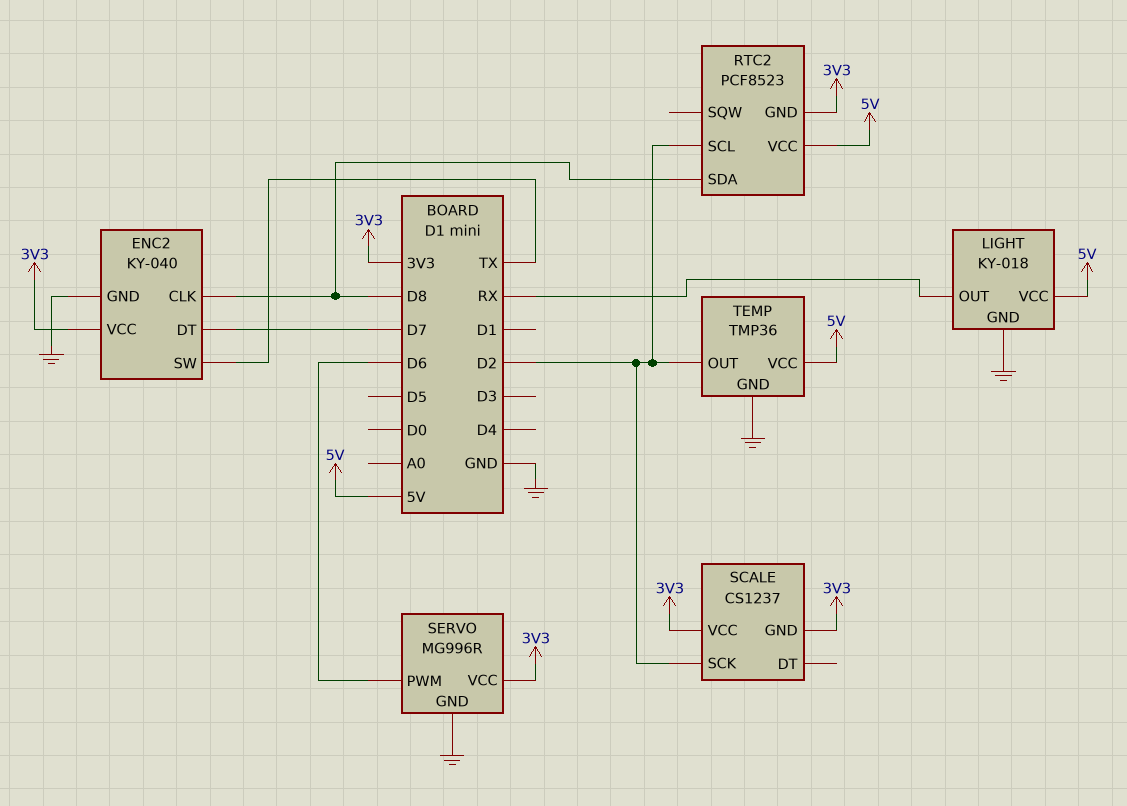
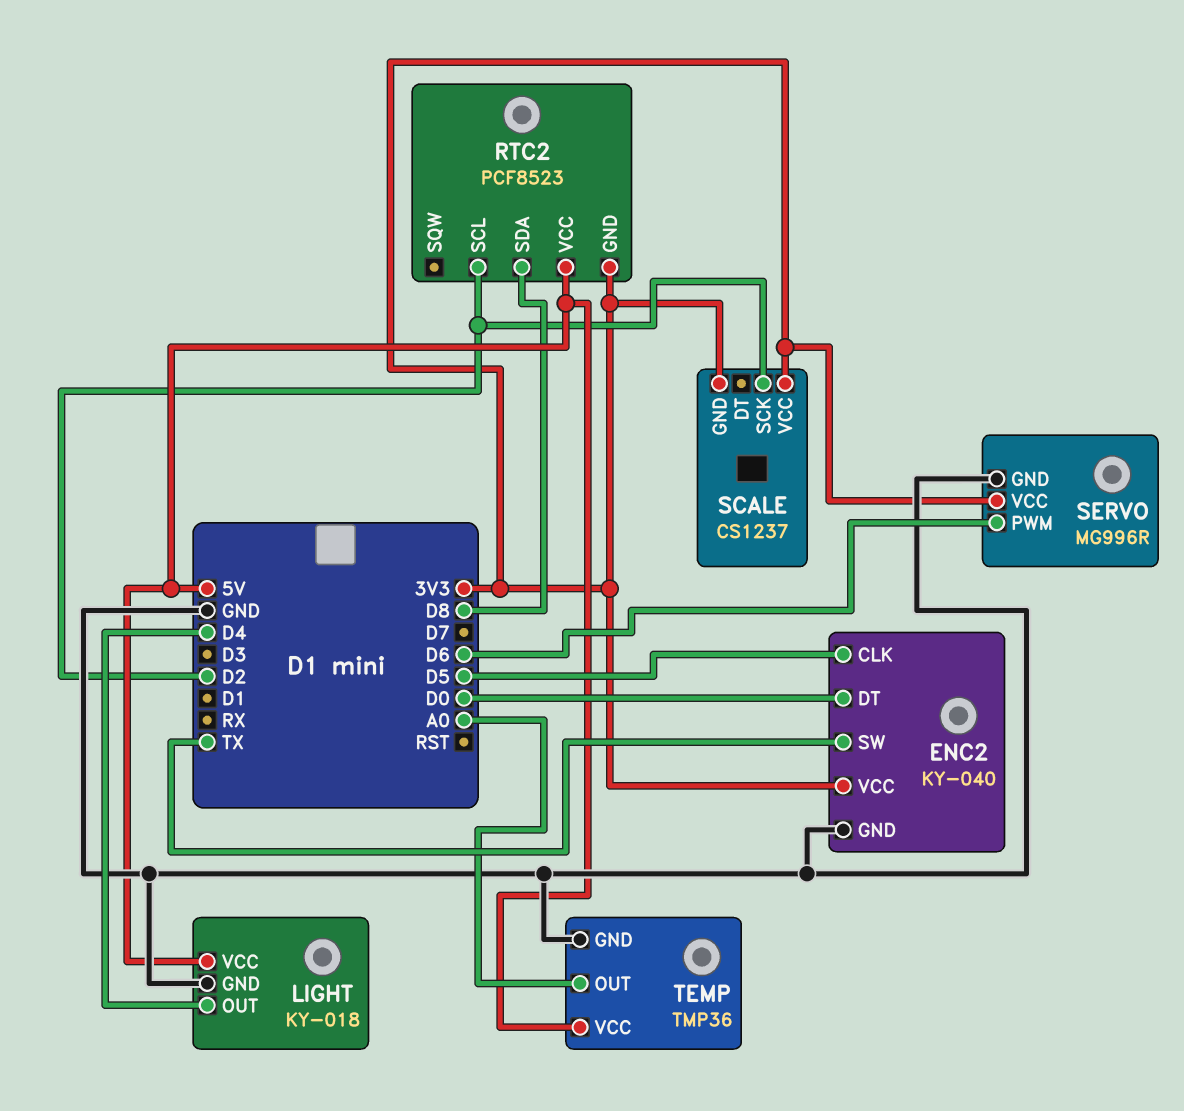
ENC2 pin CLK: D8 -> D5
ENC2 pin DT: D7 -> D0
LIGHT pin OUT: RX -> D4
TEMP pin OUT: D2 -> A0

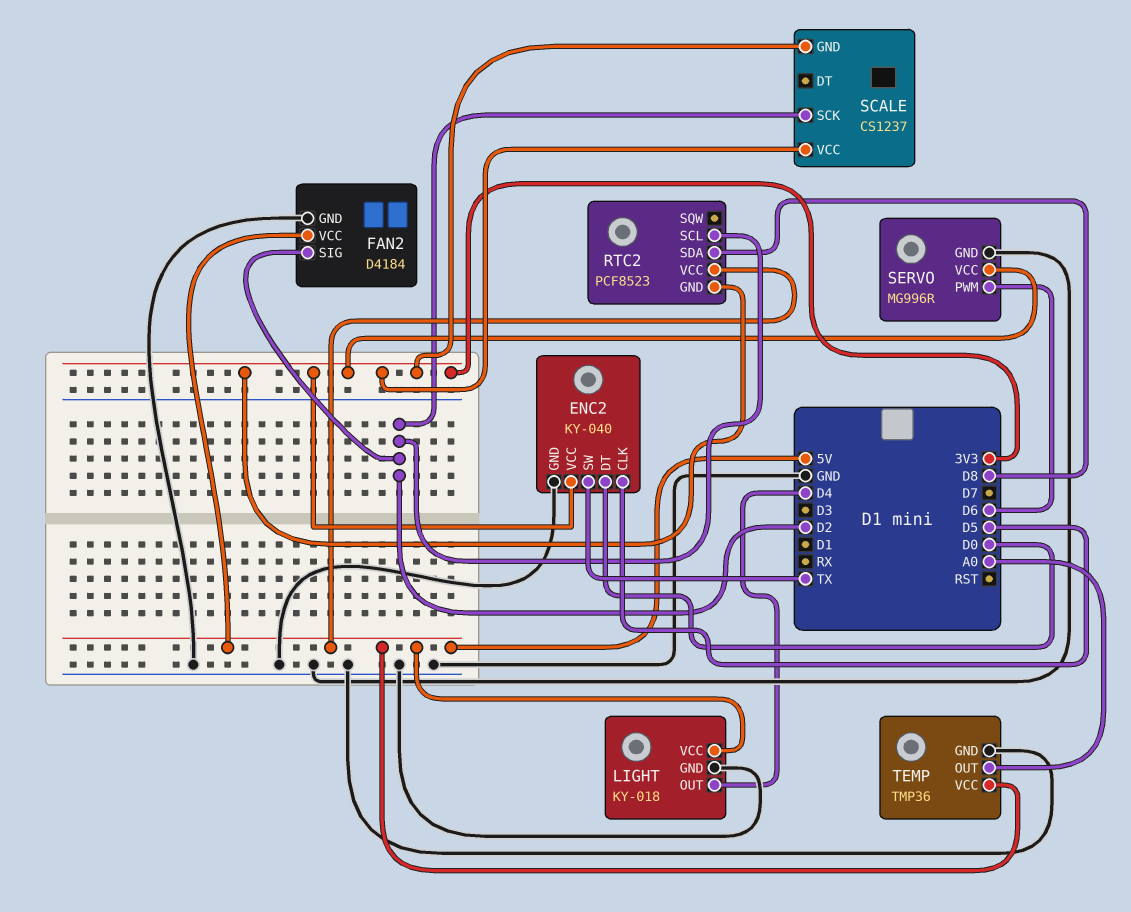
FAN2: none -> D4184
FAN2 pin GND: none -> GND
FAN2 pin SIG: none -> D2
FAN2 pin VCC: none -> 5V

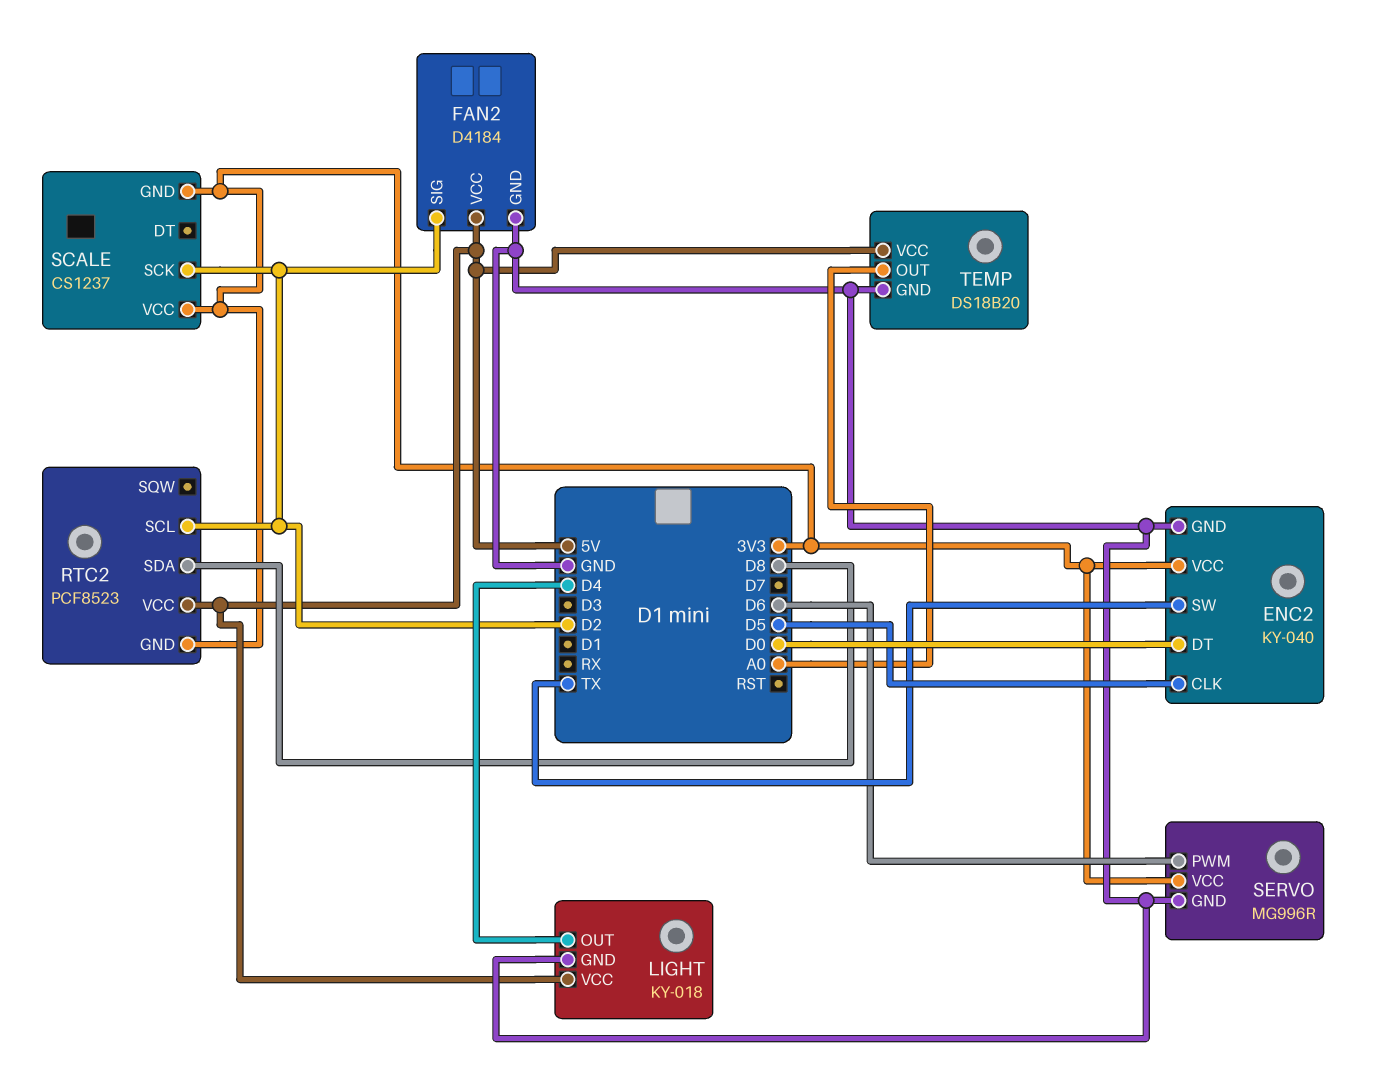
TEMP: TMP36 -> DS18B20

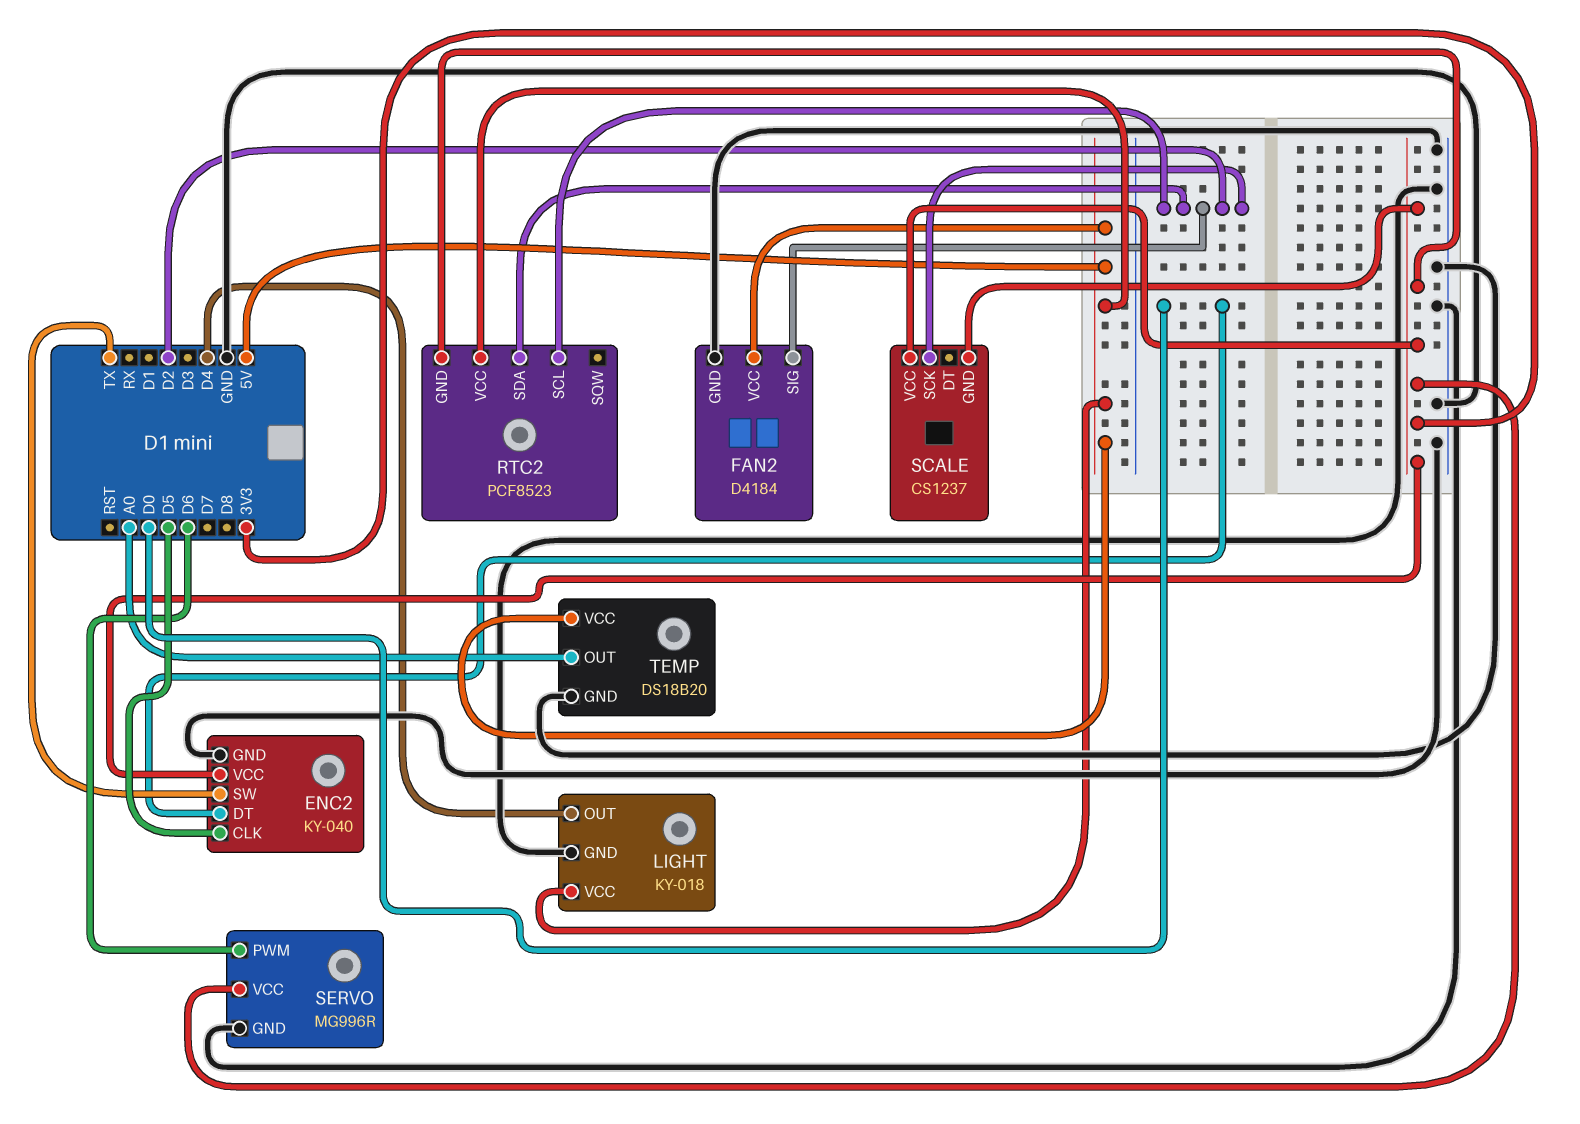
RTC2 pin SDA: D8 -> D2

